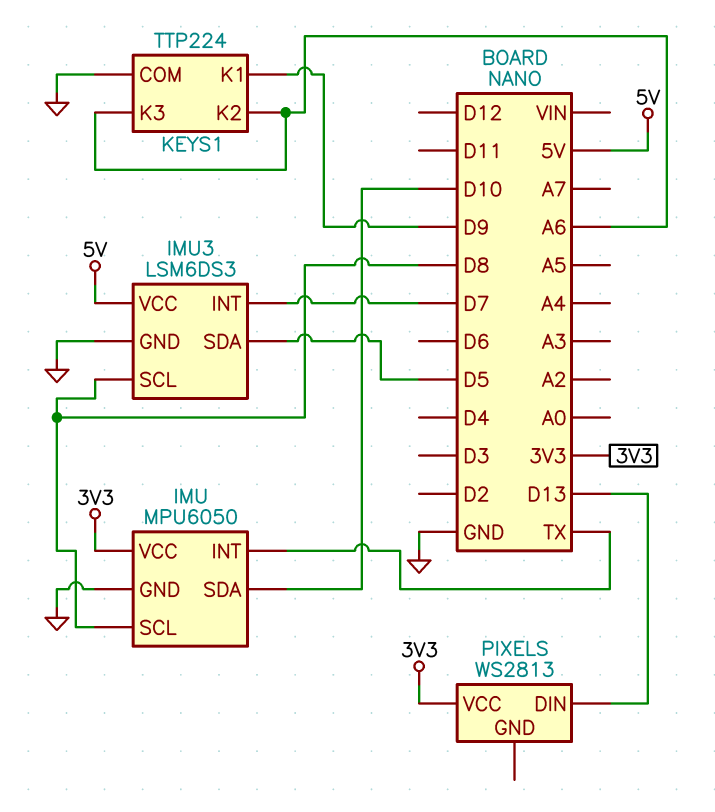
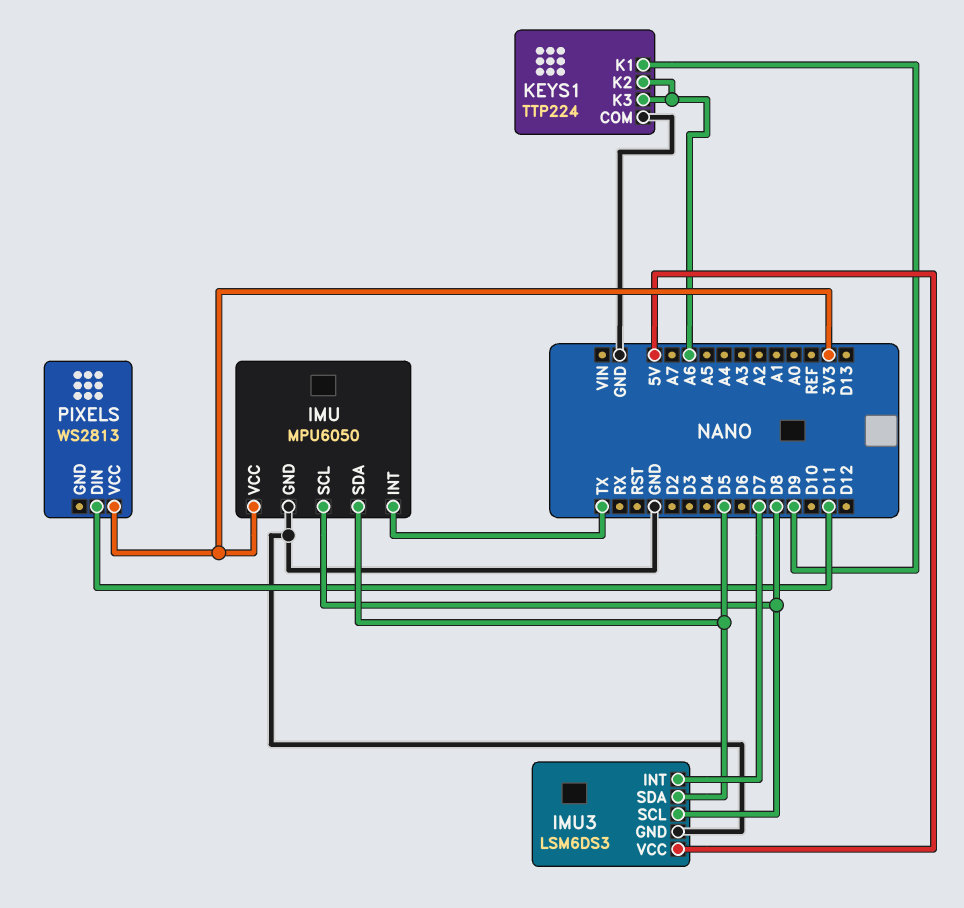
IMU pin SDA: D10 -> D5
PIXELS pin DIN: D13 -> D11

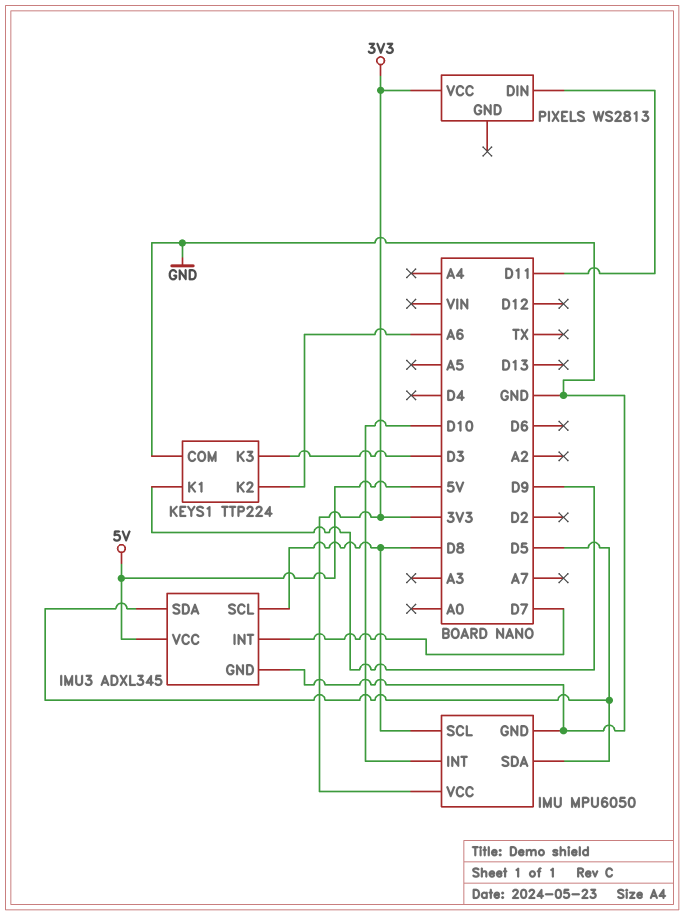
IMU pin INT: TX -> D10
IMU3: LSM6DS3 -> ADXL345
KEYS1 pin K3: A6 -> D3

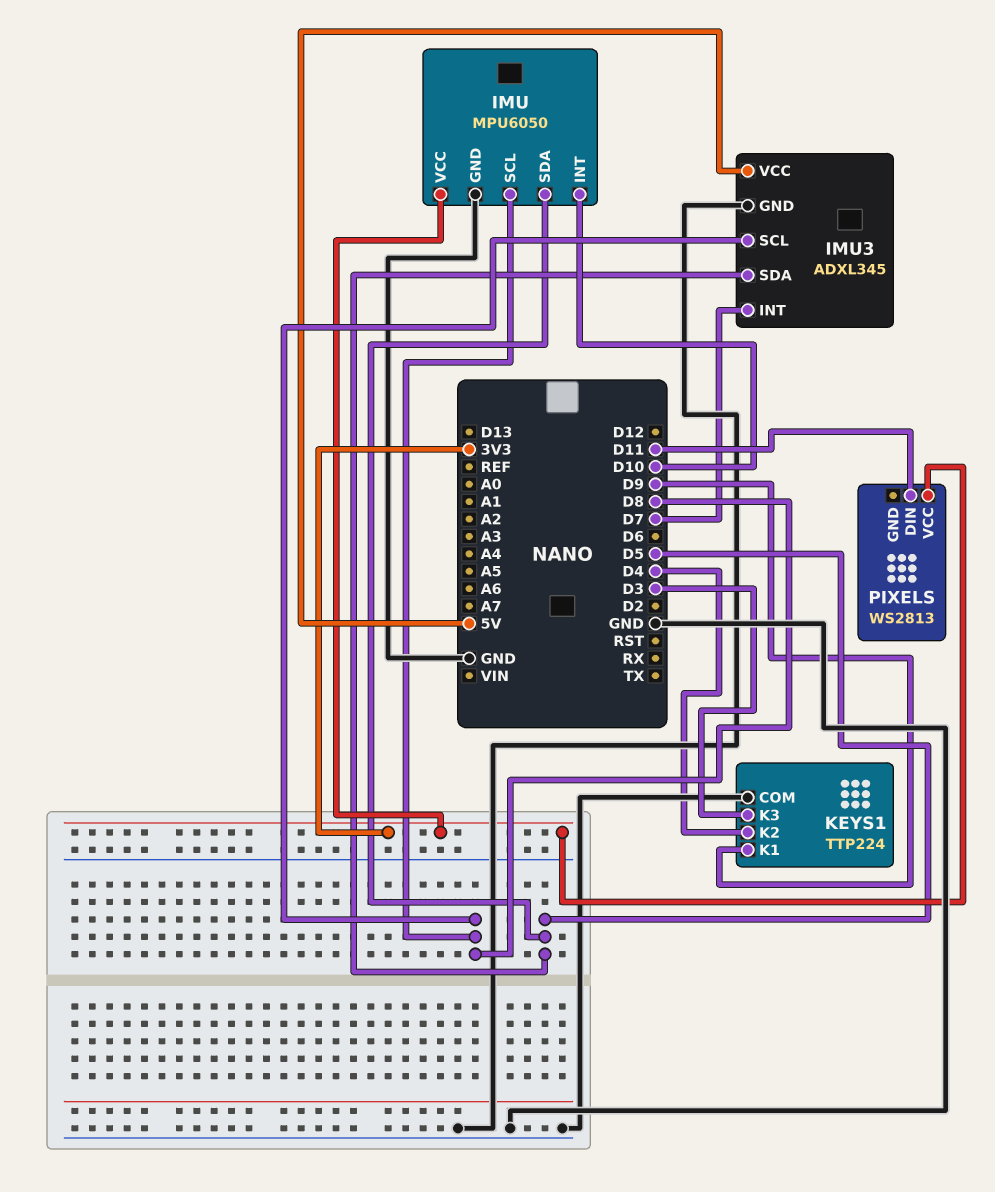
KEYS1 pin K2: A6 -> D4

